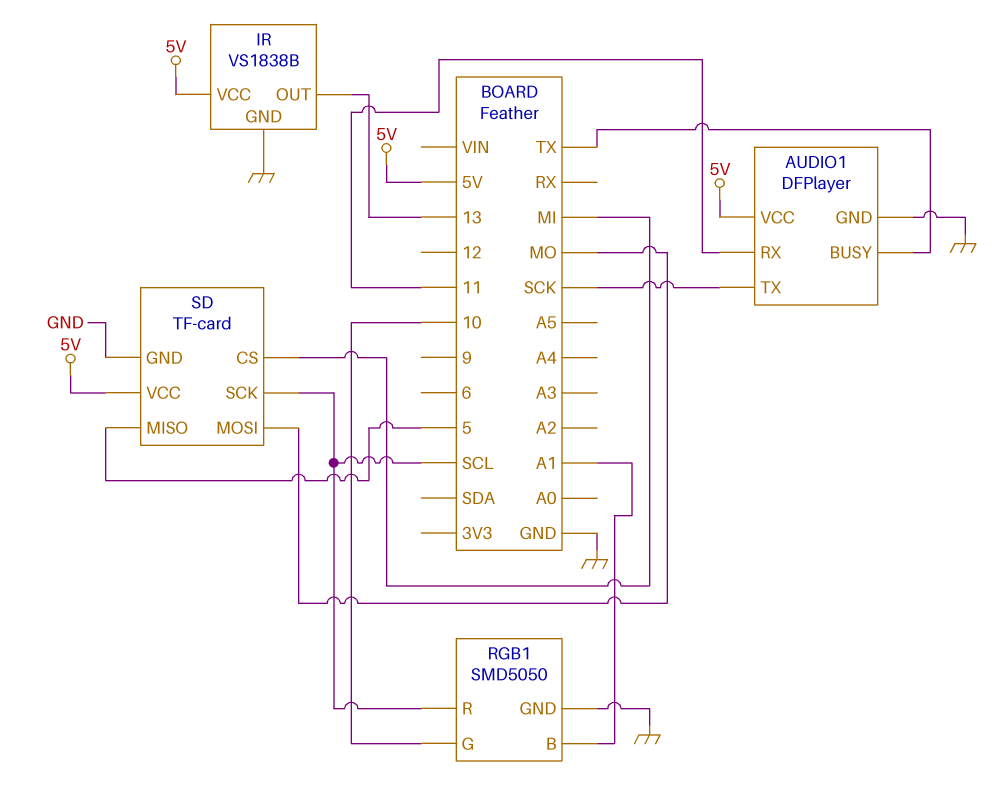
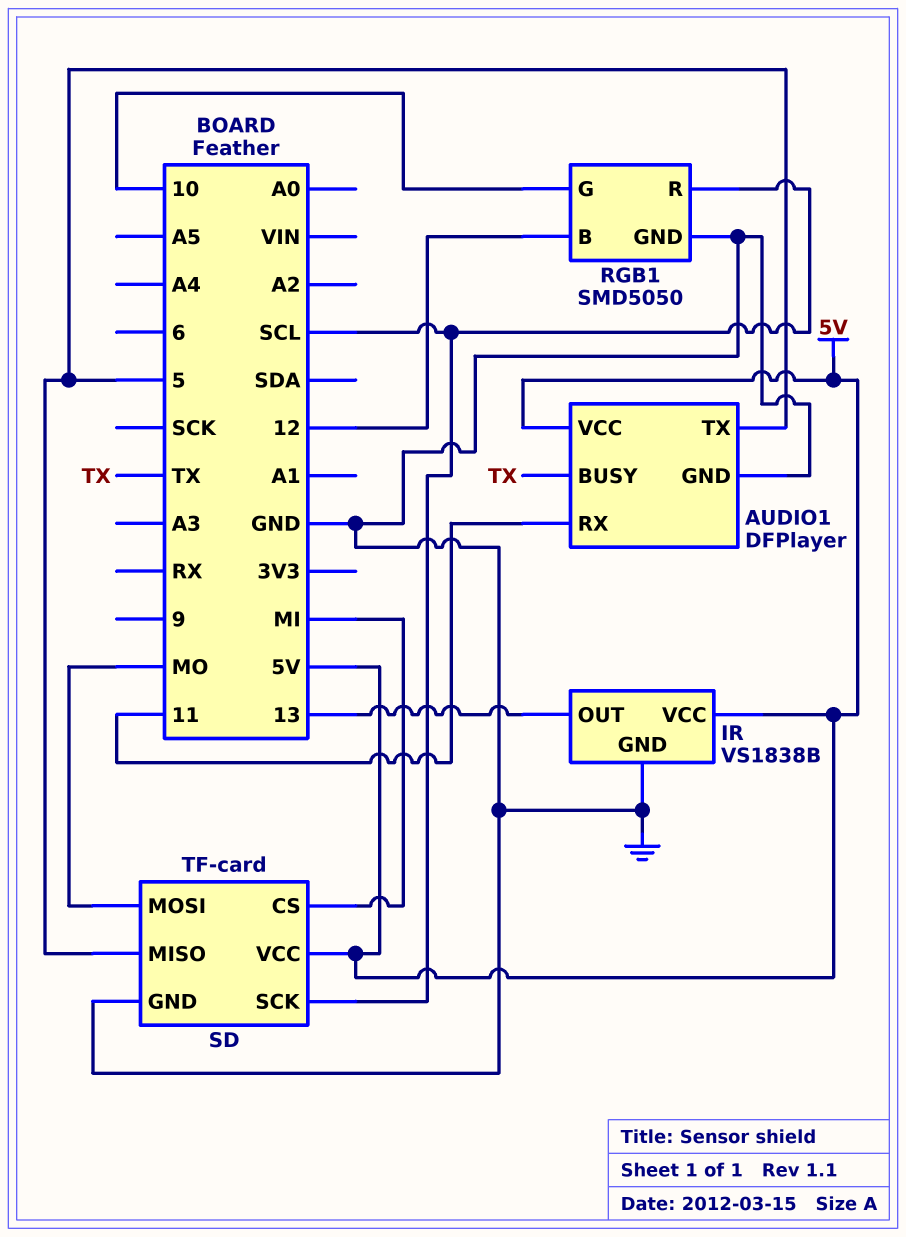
AUDIO1 pin TX: SCK -> 5
RGB1 pin B: A1 -> 12

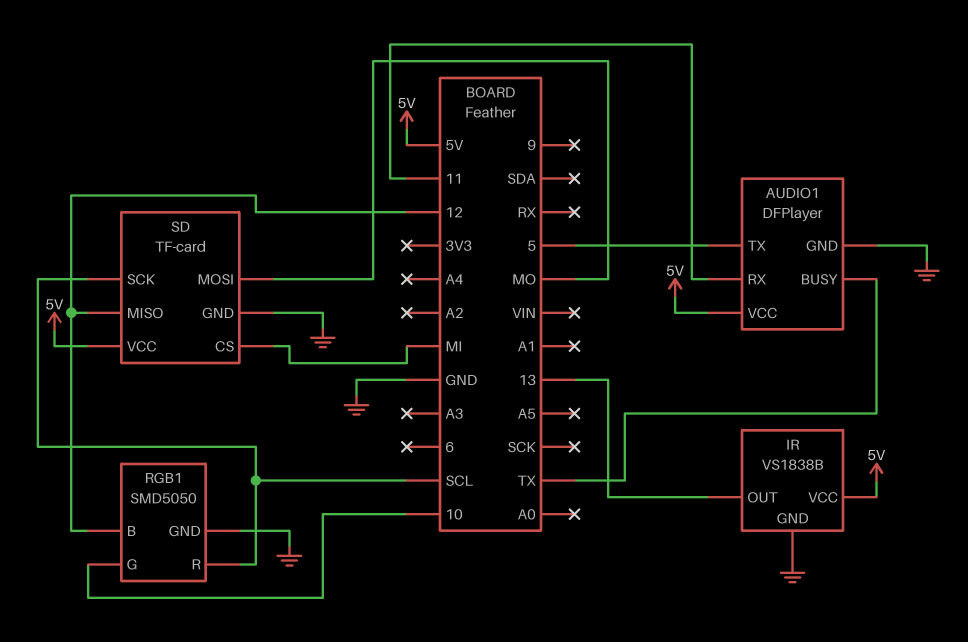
SD pin MISO: 5 -> 12

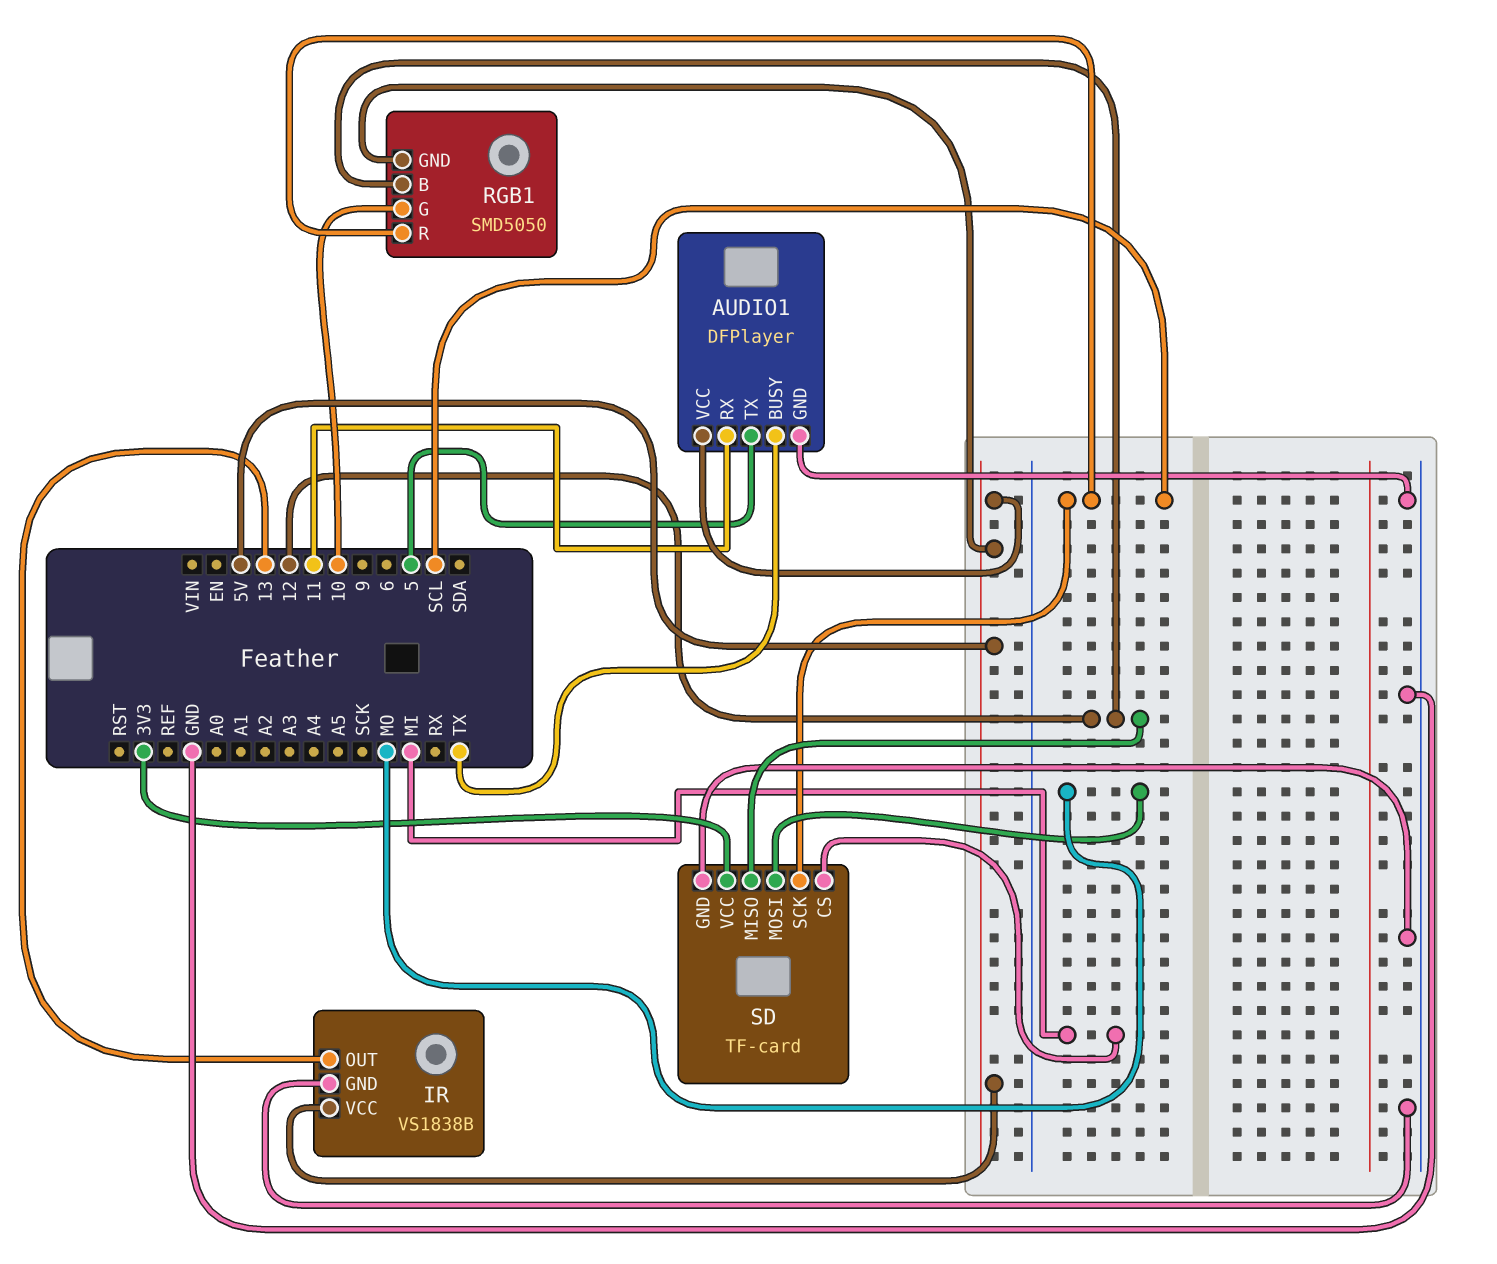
RGB1 pin GND: GND -> 5V
SD pin VCC: 5V -> 3V3

